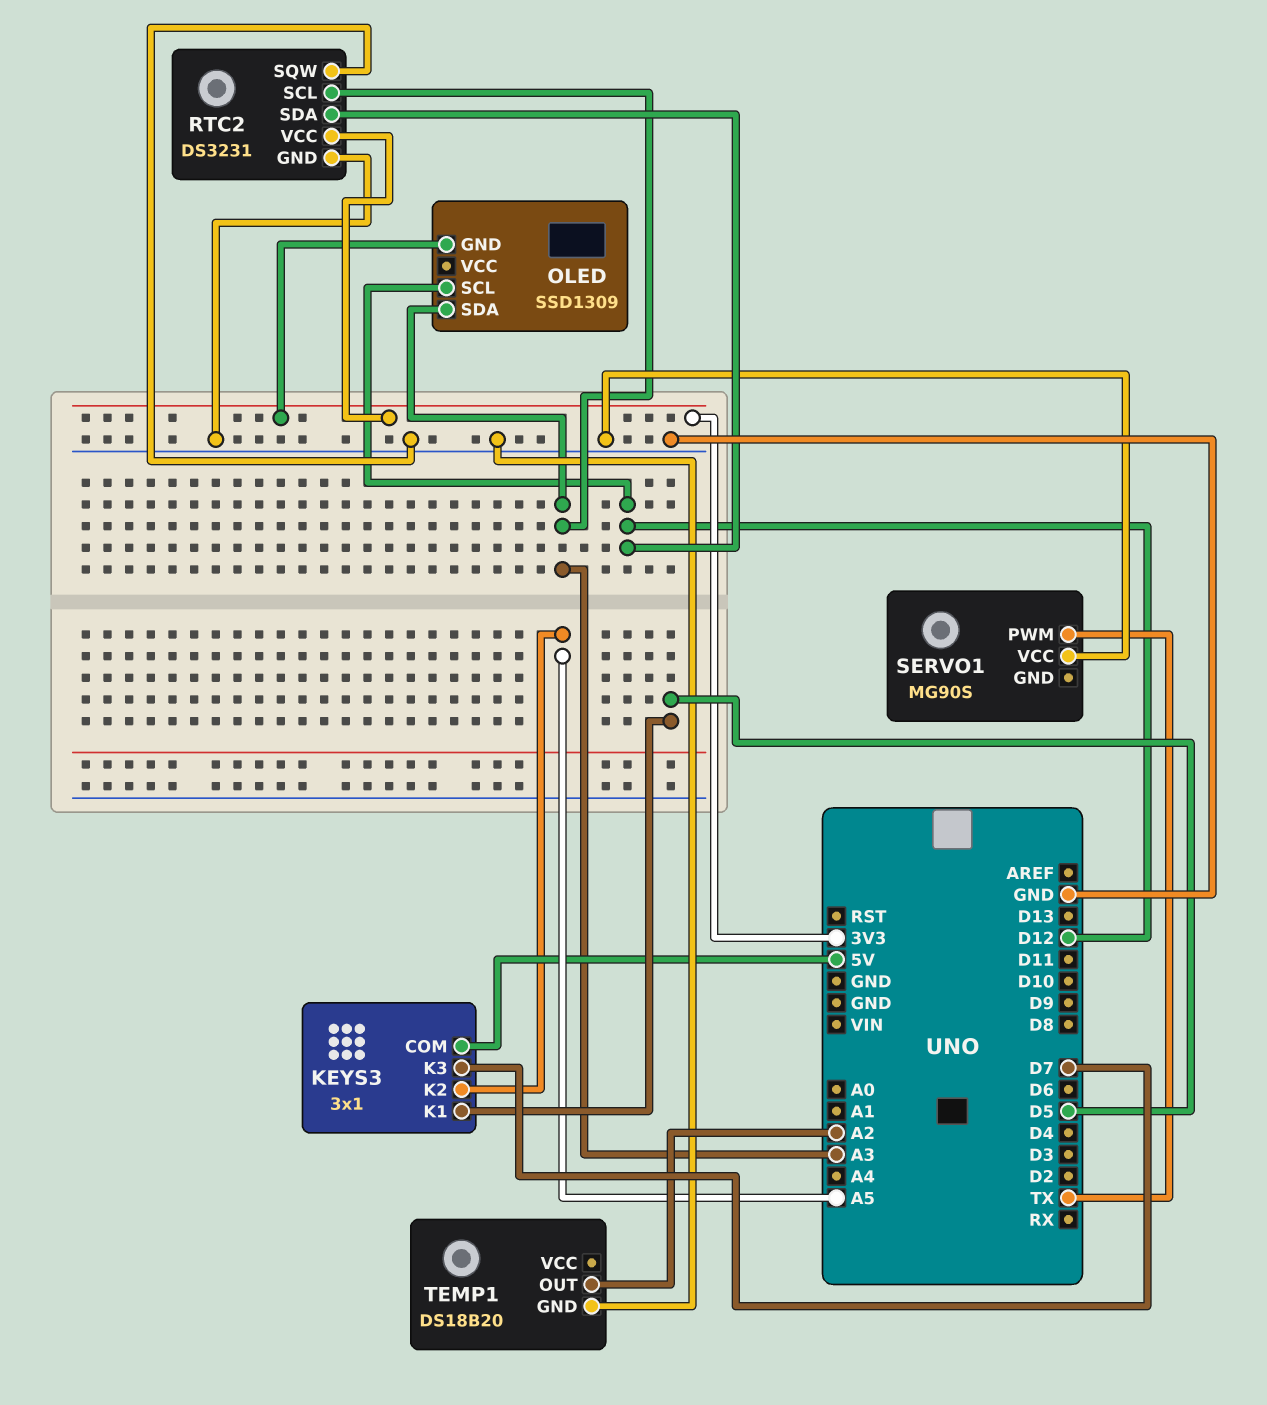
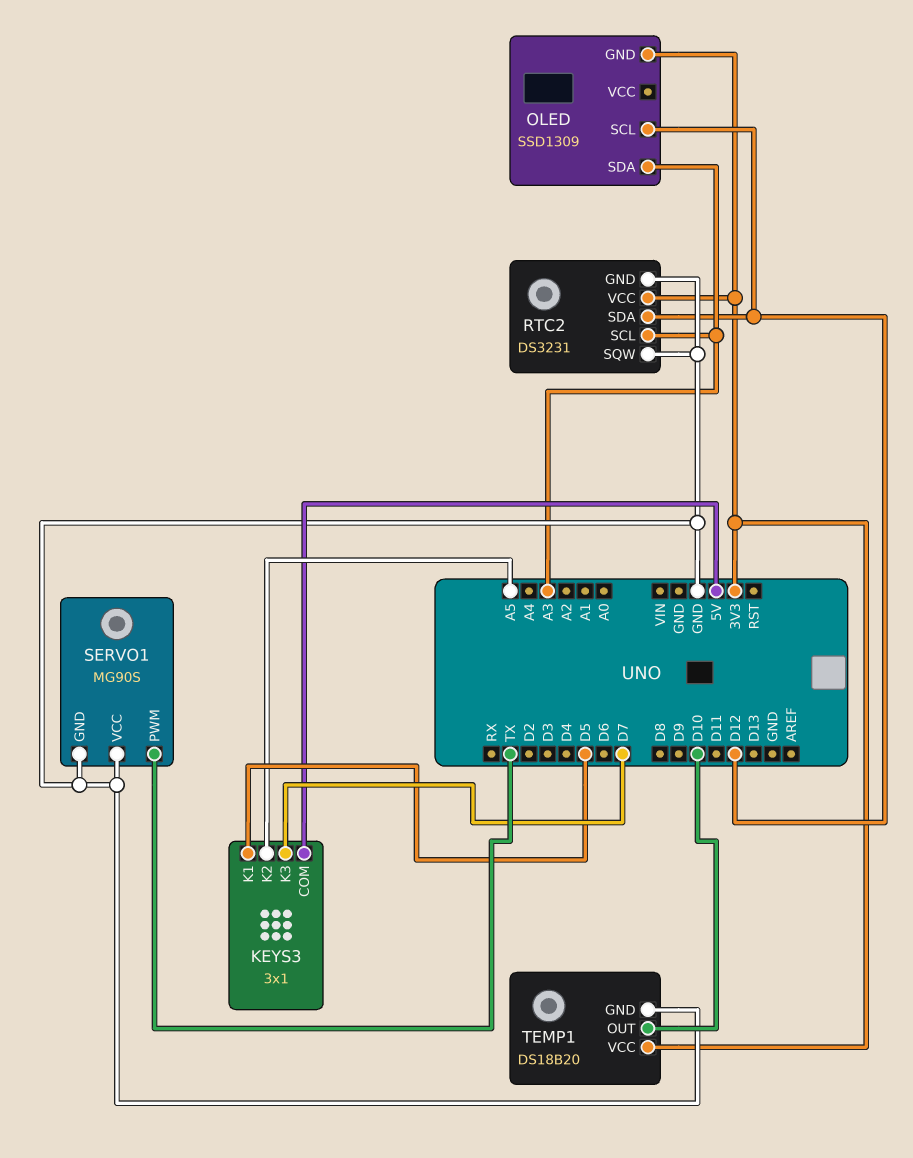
SERVO1 pin GND: none -> GND
TEMP1 pin OUT: A2 -> D10
TEMP1 pin VCC: none -> 3V3

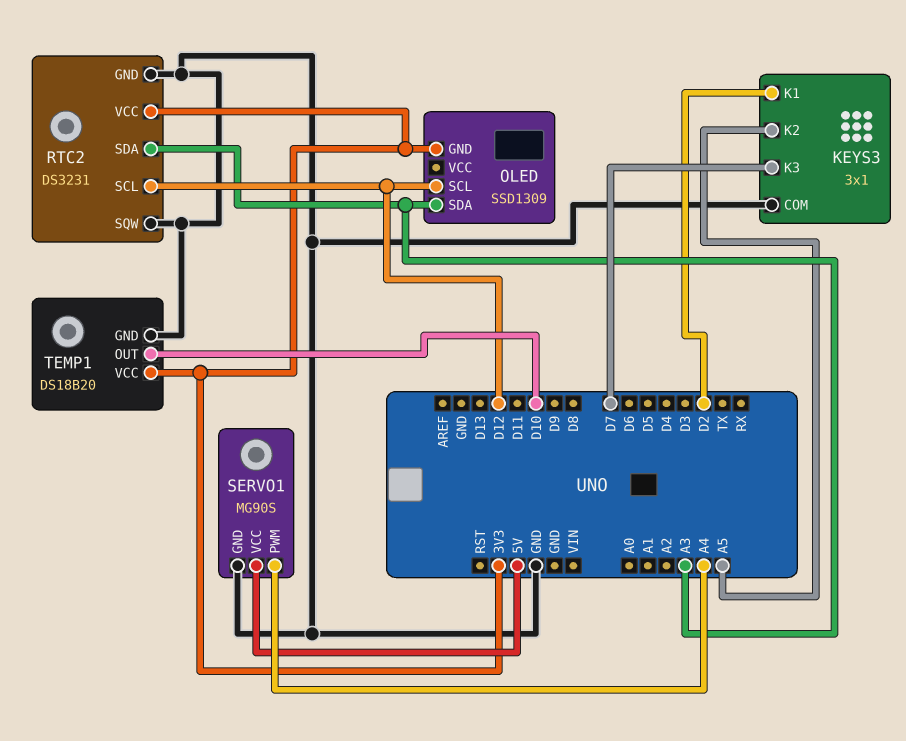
KEYS3 pin COM: 5V -> GND
KEYS3 pin K1: D5 -> D2
RTC2 pin SCL: A3 -> D12
RTC2 pin SDA: D12 -> A3
SERVO1 pin PWM: TX -> A4
SERVO1 pin VCC: GND -> 5V

